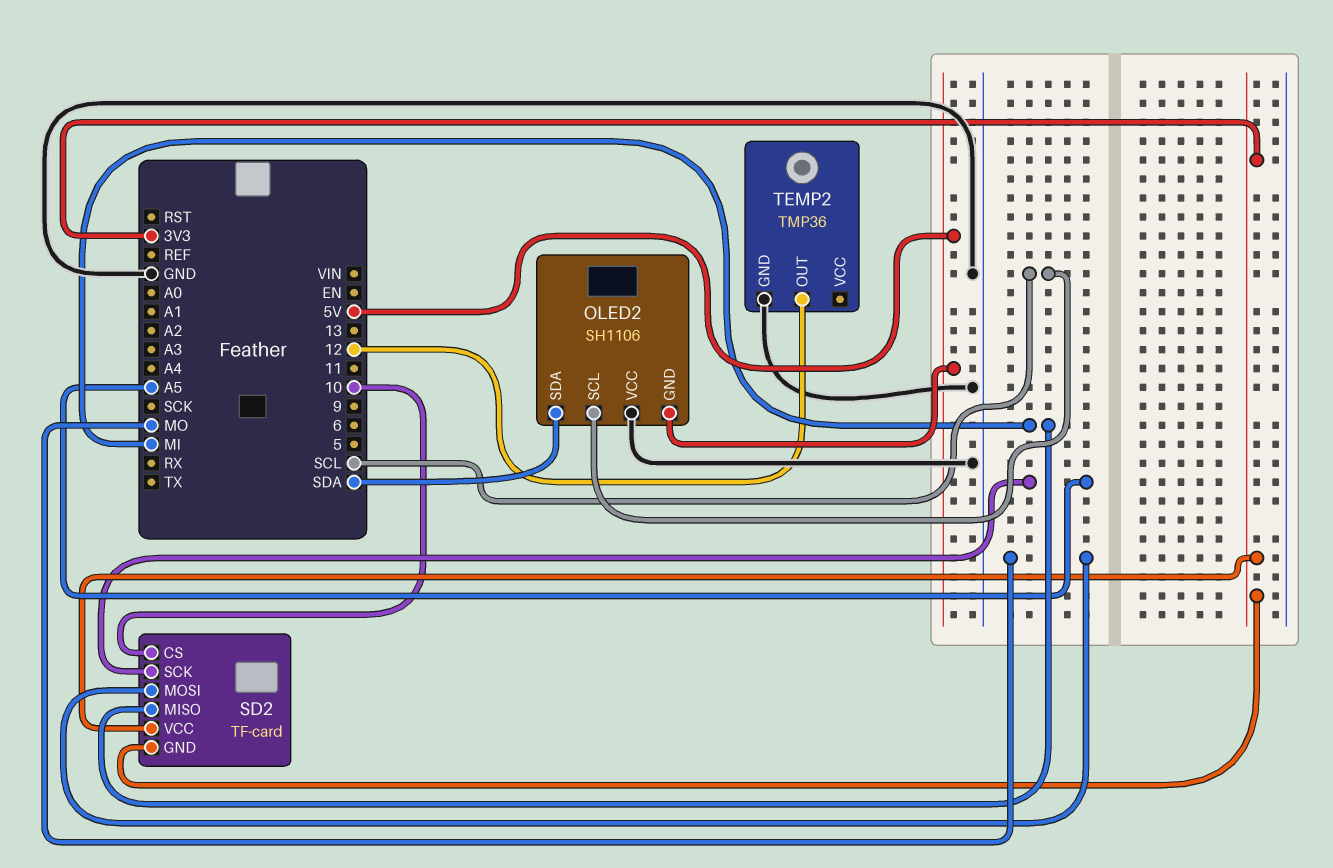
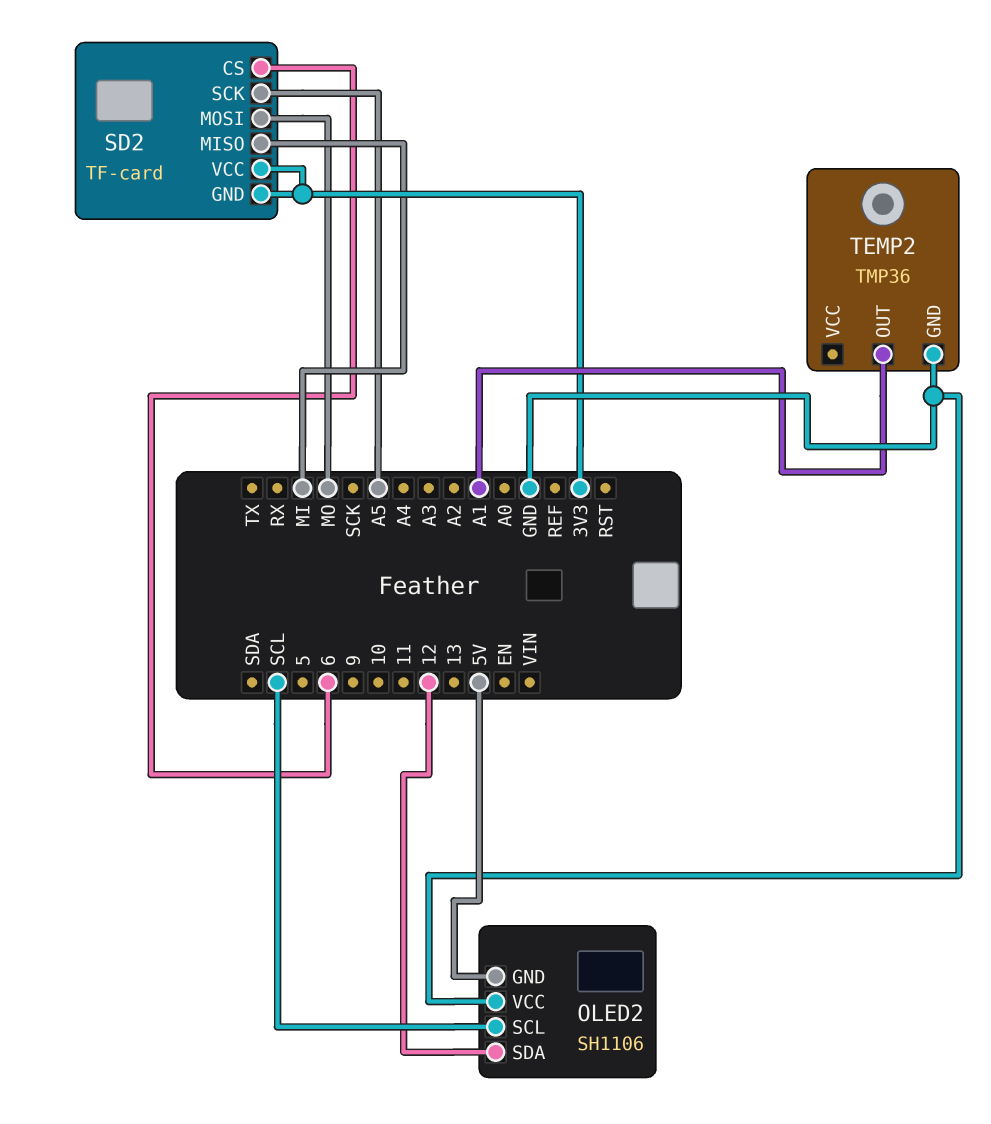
OLED2 pin SDA: SDA -> 12
SD2 pin CS: 10 -> 6
TEMP2 pin OUT: 12 -> A1

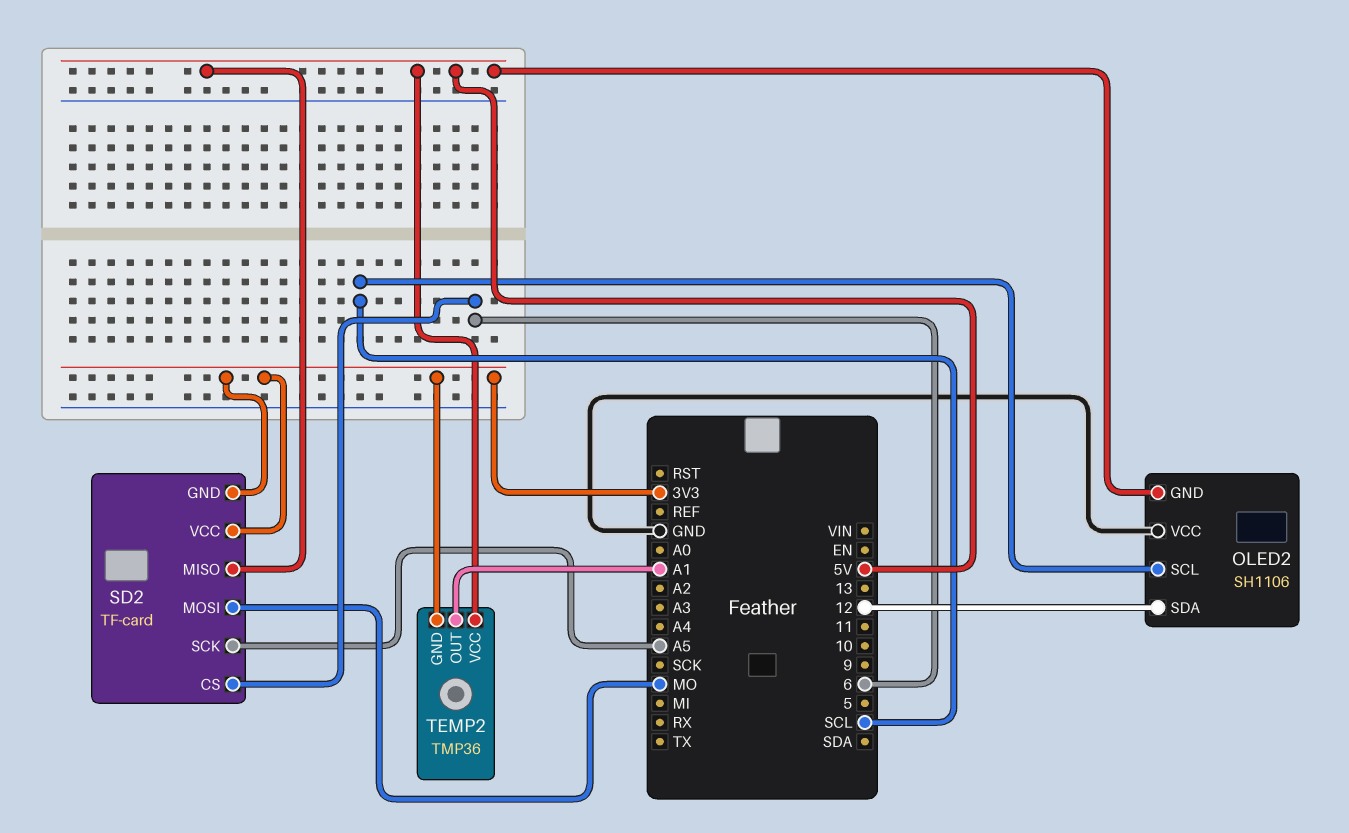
SD2 pin MISO: MI -> 5V
TEMP2 pin GND: GND -> 3V3
TEMP2 pin VCC: none -> 5V

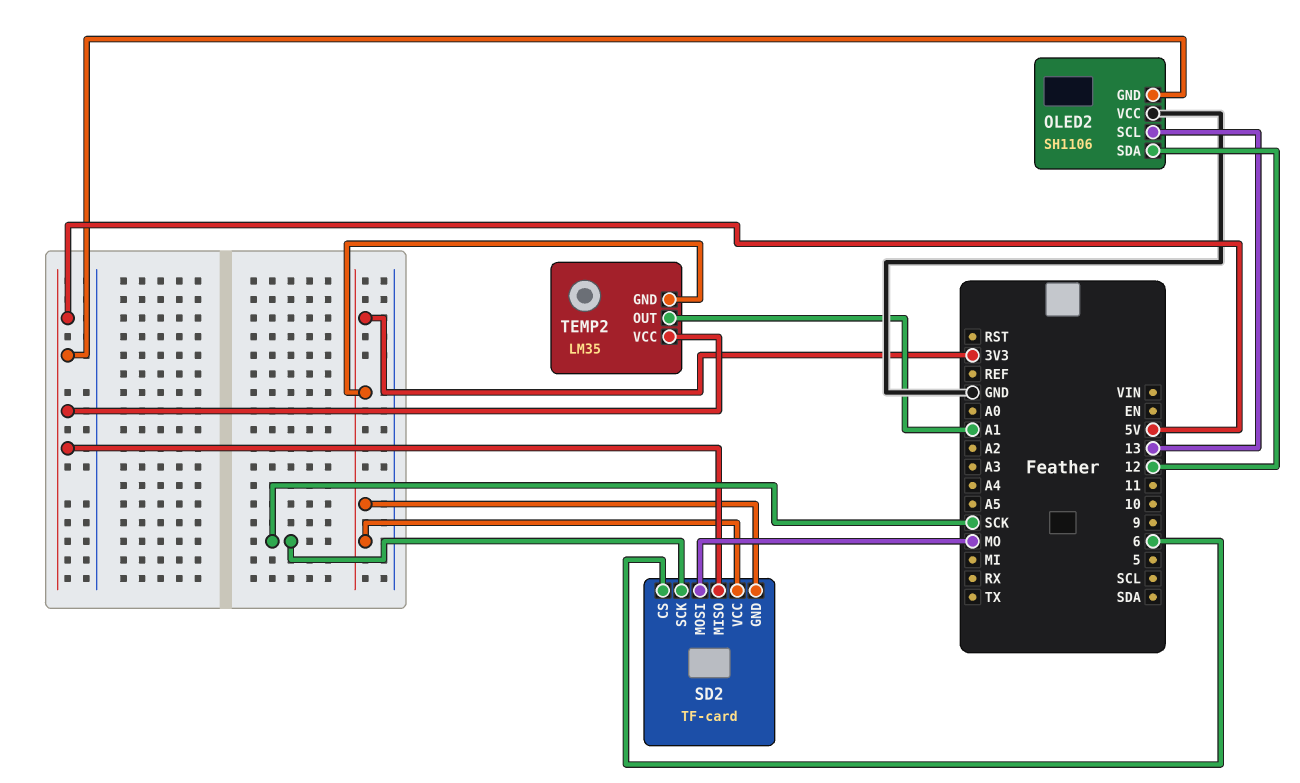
OLED2 pin SCL: SCL -> 13
SD2 pin SCK: A5 -> SCK
TEMP2: TMP36 -> LM35

